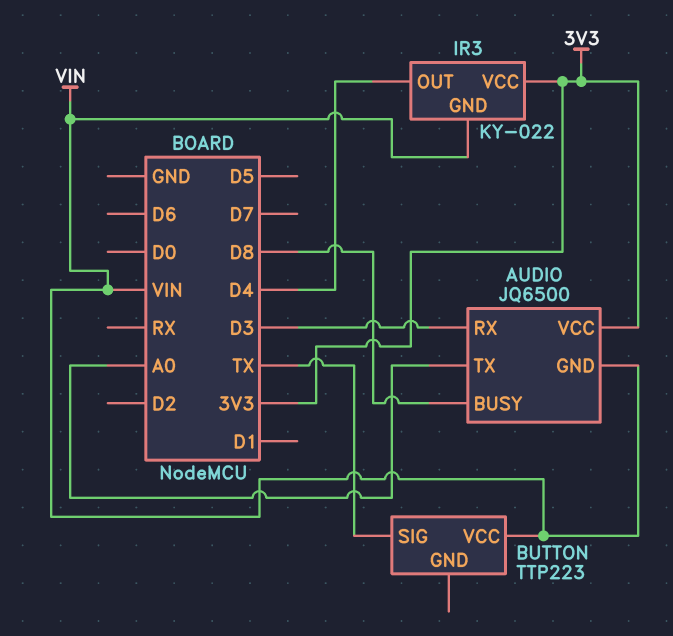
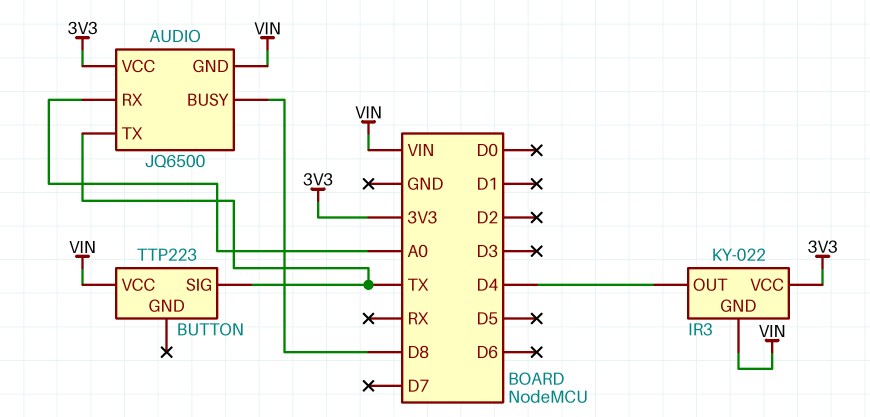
AUDIO pin RX: D3 -> A0
AUDIO pin TX: A0 -> TX

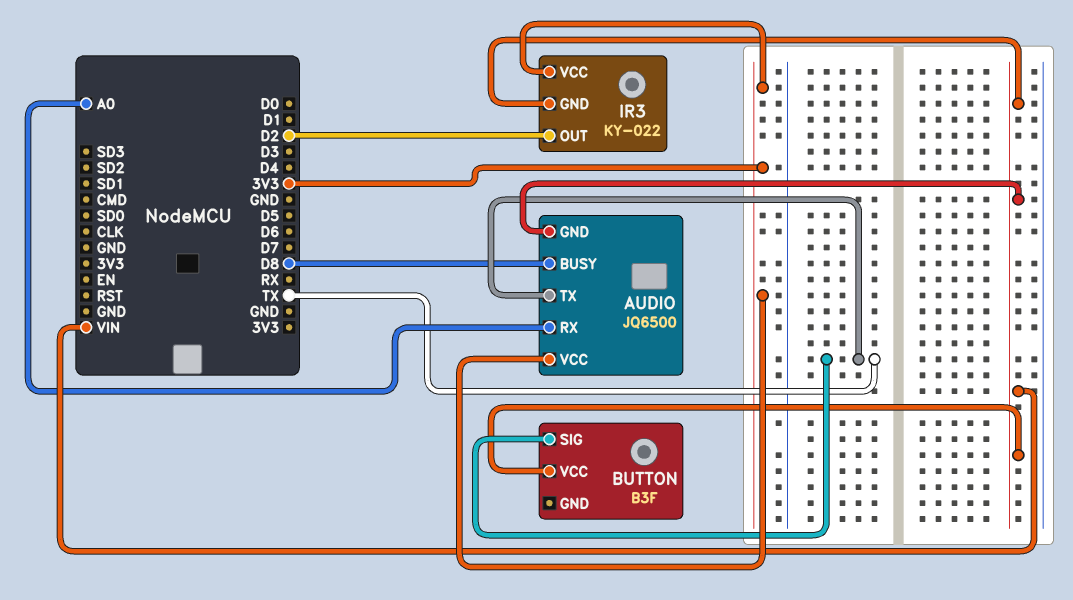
BUTTON: TTP223 -> B3F
IR3 pin OUT: D4 -> D2

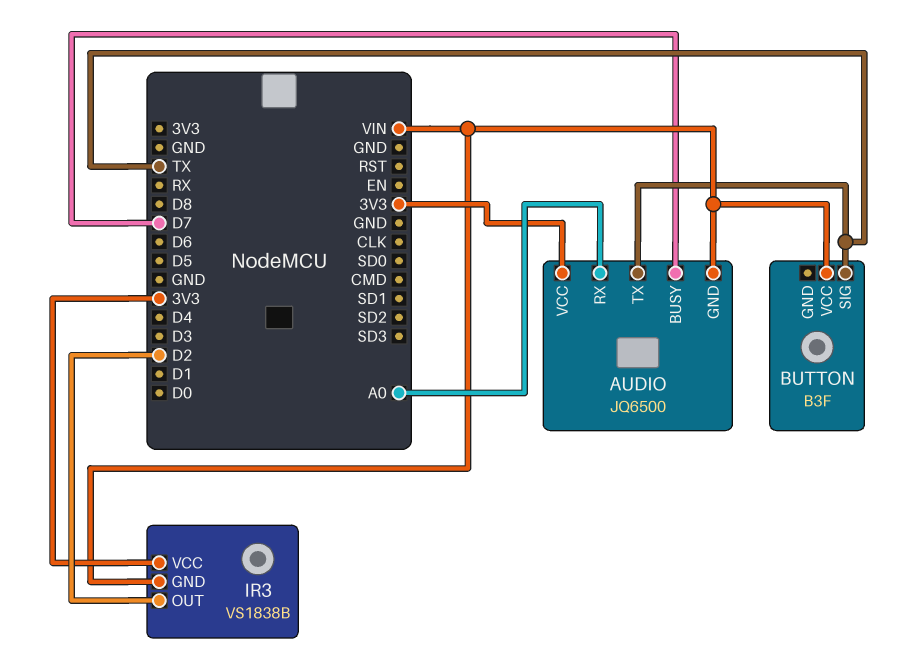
AUDIO pin BUSY: D8 -> D7
IR3: KY-022 -> VS1838B

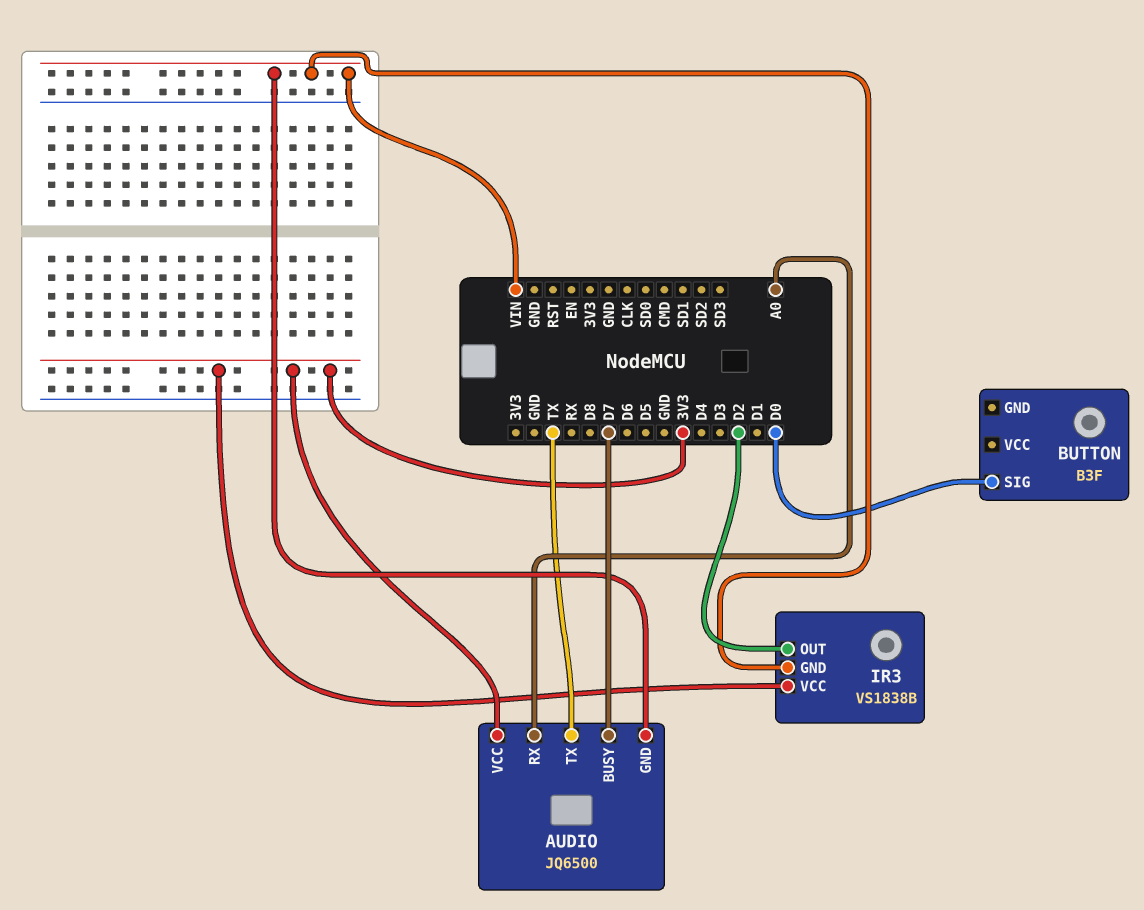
BUTTON pin SIG: TX -> D0
BUTTON pin VCC: VIN -> none

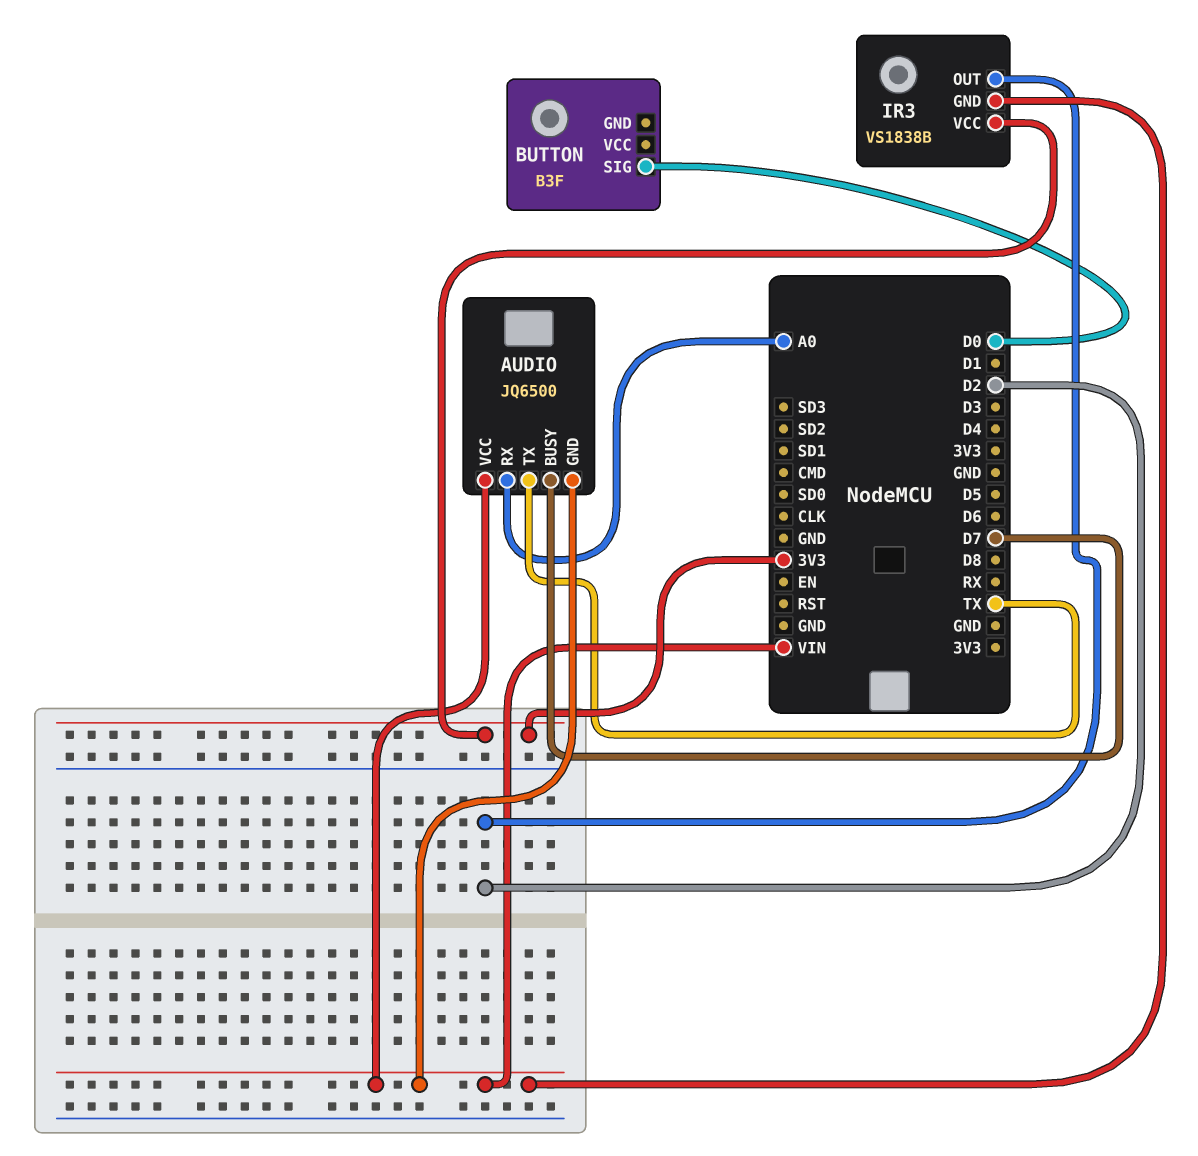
AUDIO pin VCC: 3V3 -> VIN

